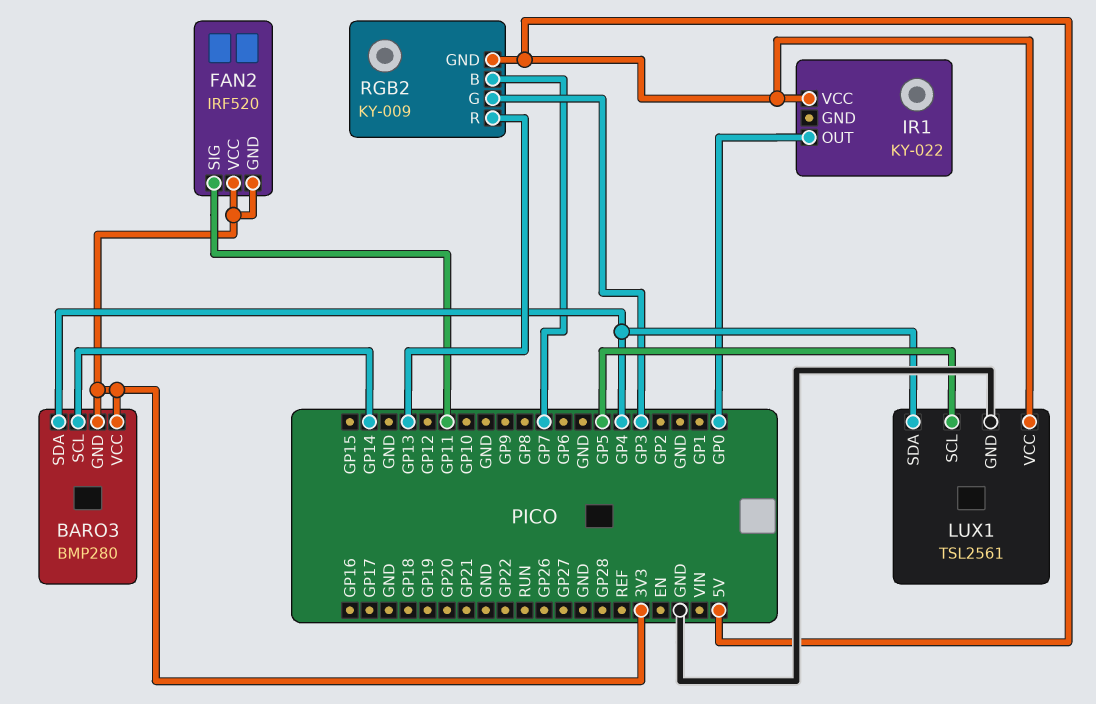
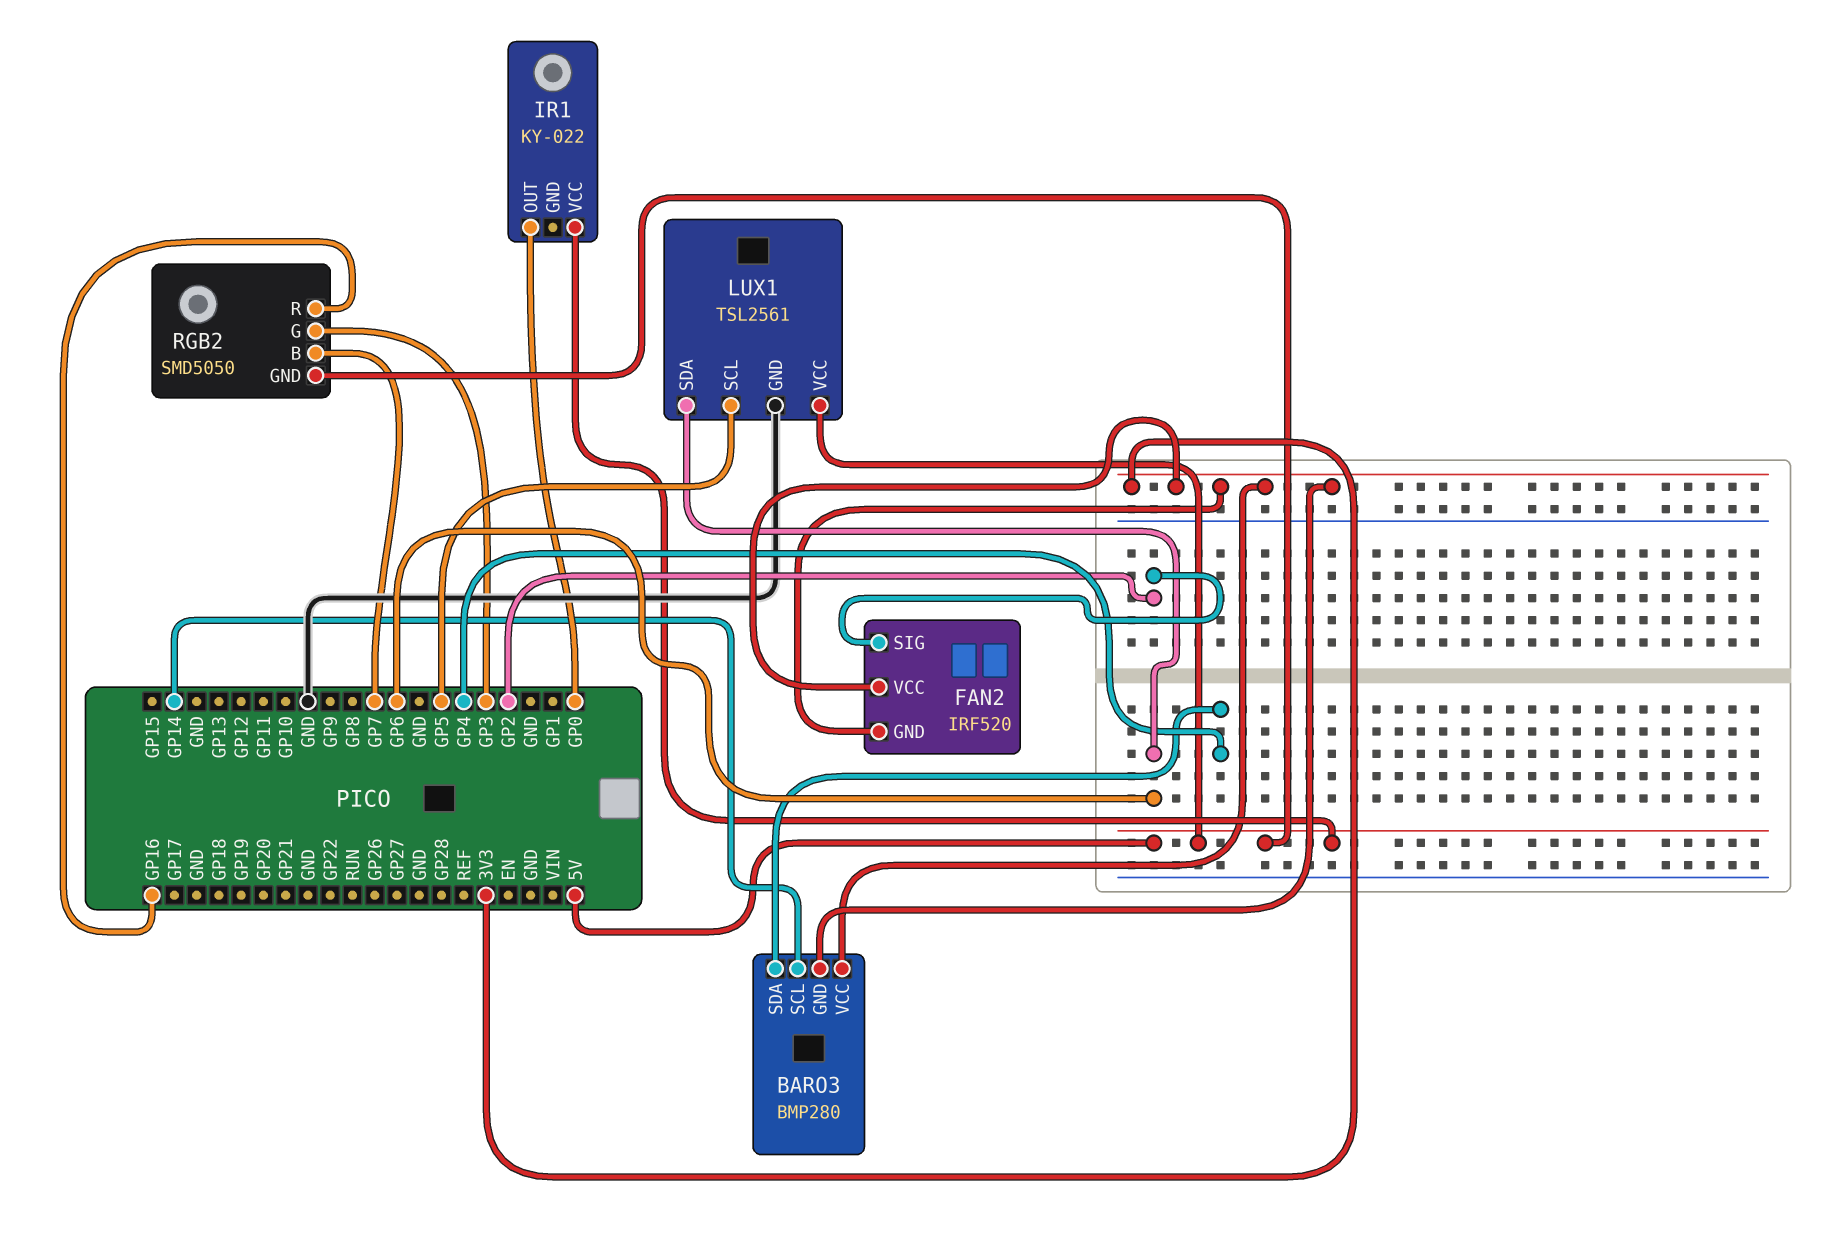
FAN2 pin SIG: GP11 -> GP2
LUX1 pin SDA: GP4 -> GP6
RGB2: KY-009 -> SMD5050
RGB2 pin R: GP13 -> GP16

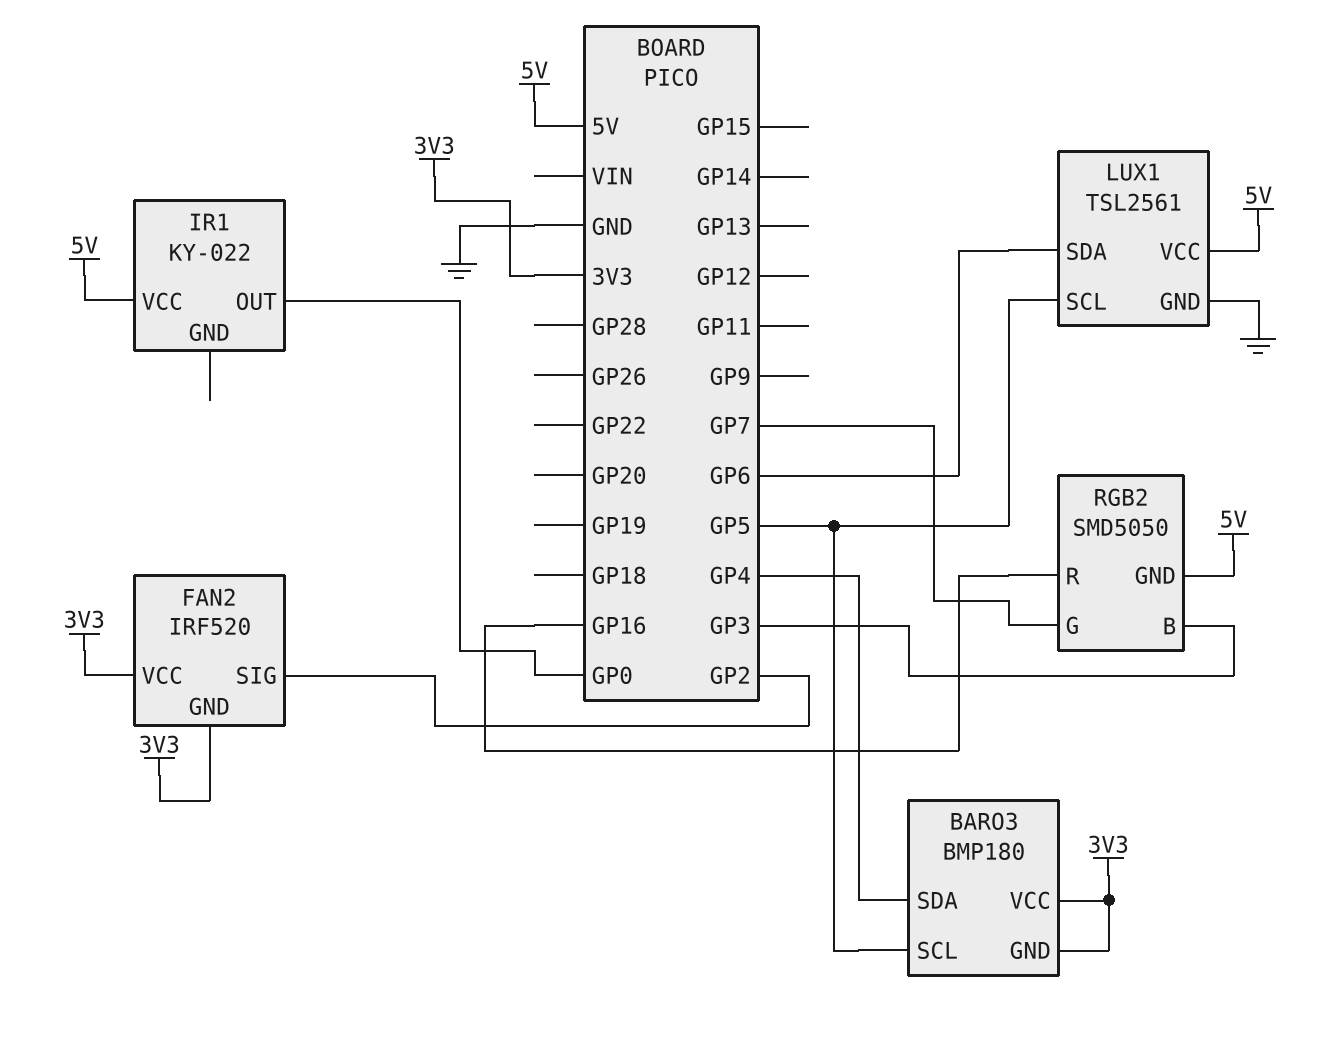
BARO3: BMP280 -> BMP180
BARO3 pin SCL: GP14 -> GP5
RGB2 pin B: GP7 -> GP3
RGB2 pin G: GP3 -> GP7

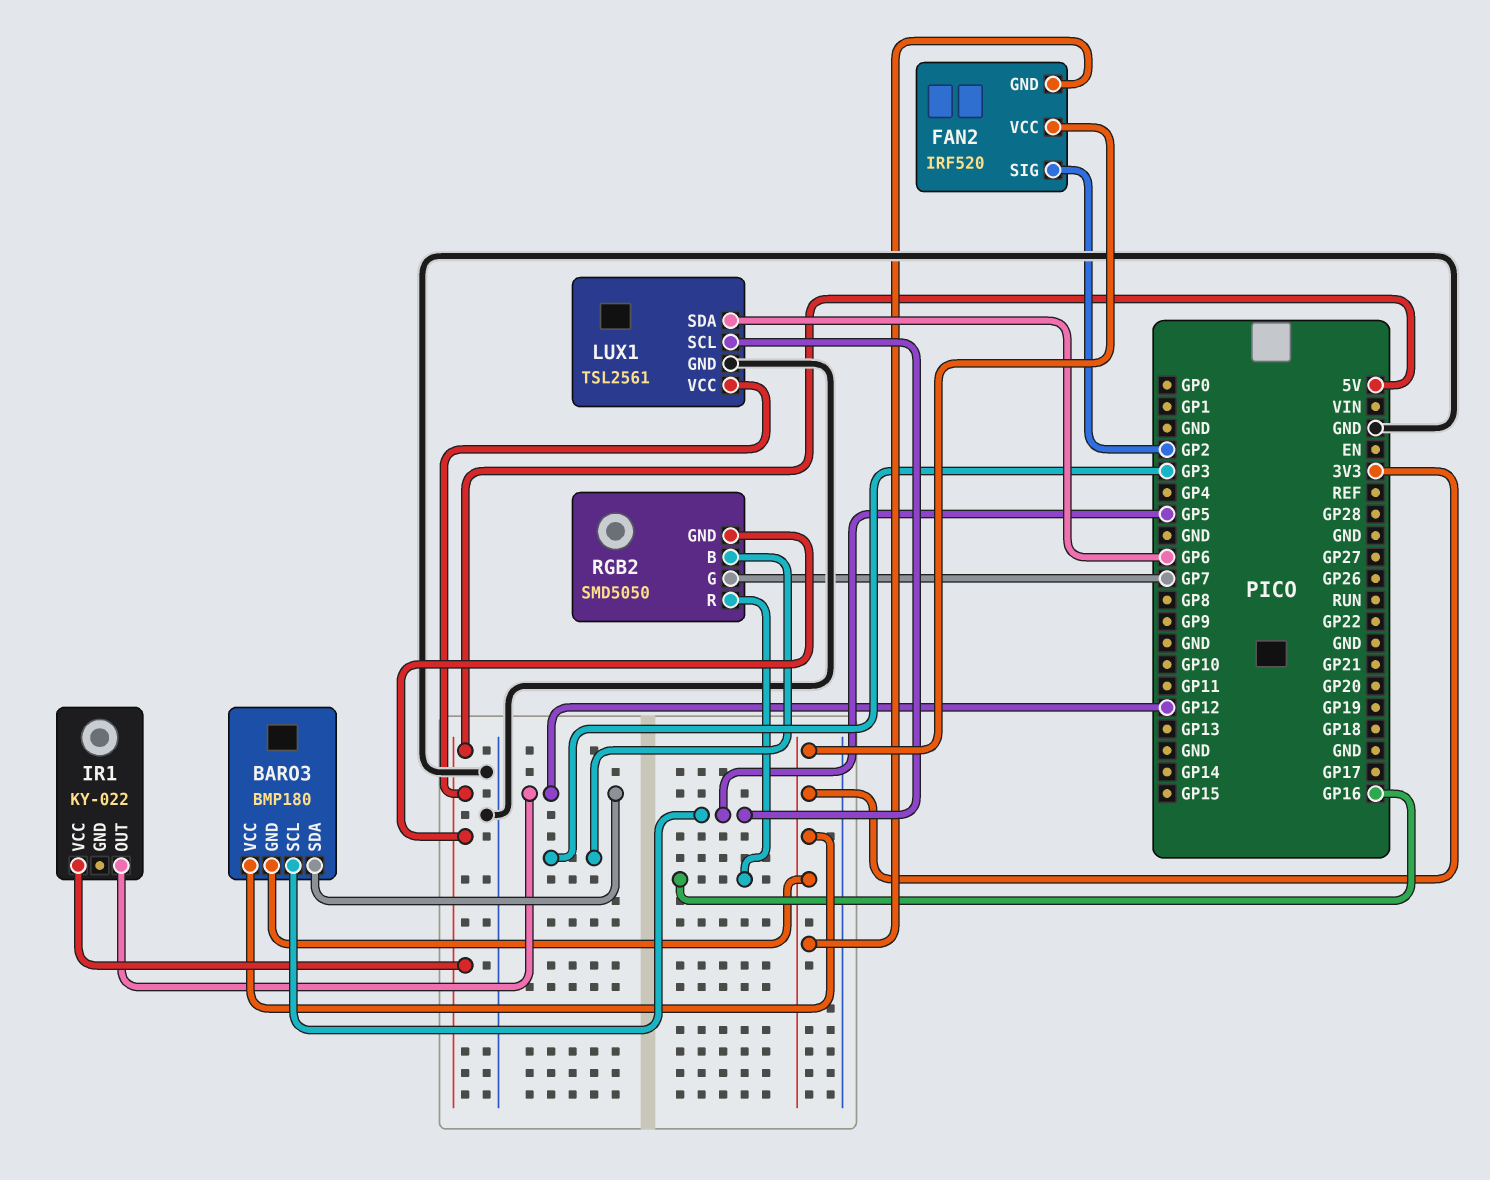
BARO3 pin SDA: GP4 -> GP12
IR1 pin OUT: GP0 -> GP12

